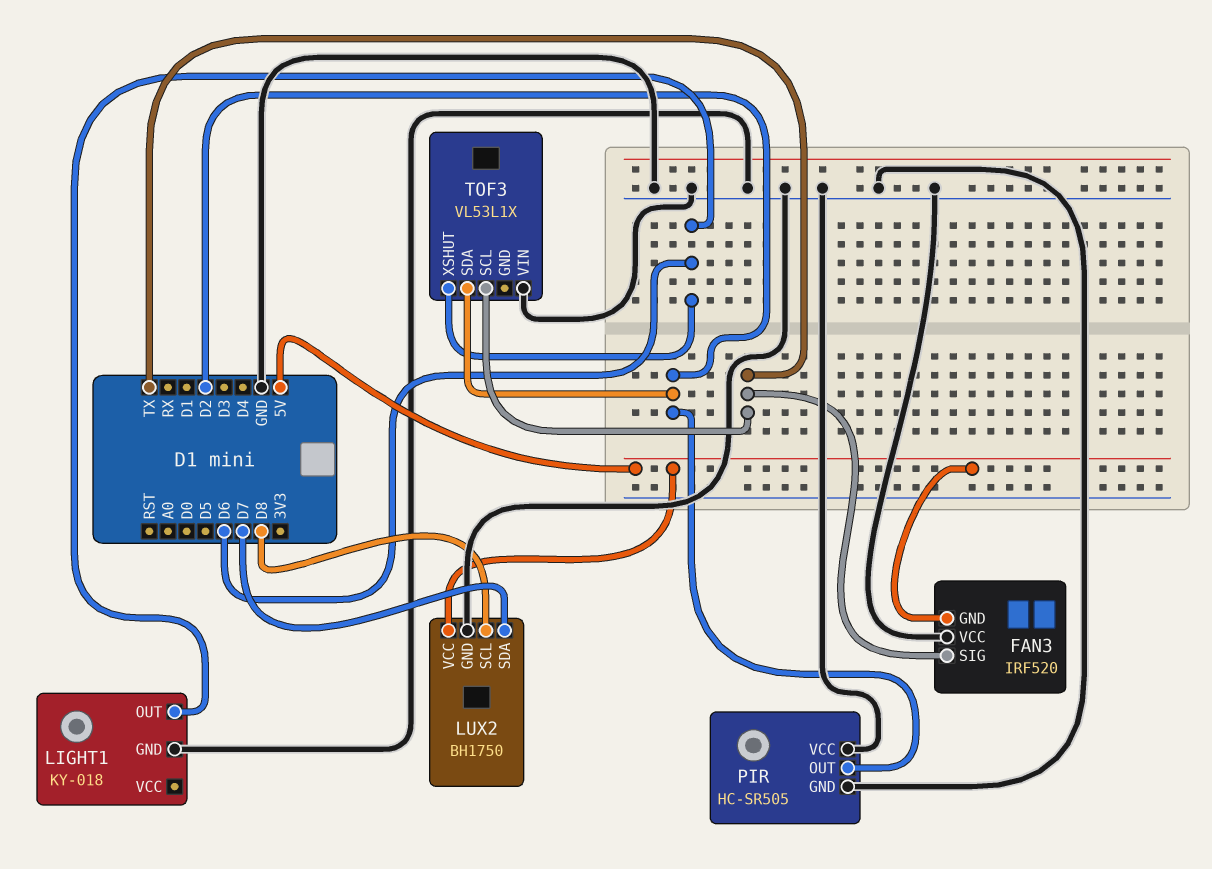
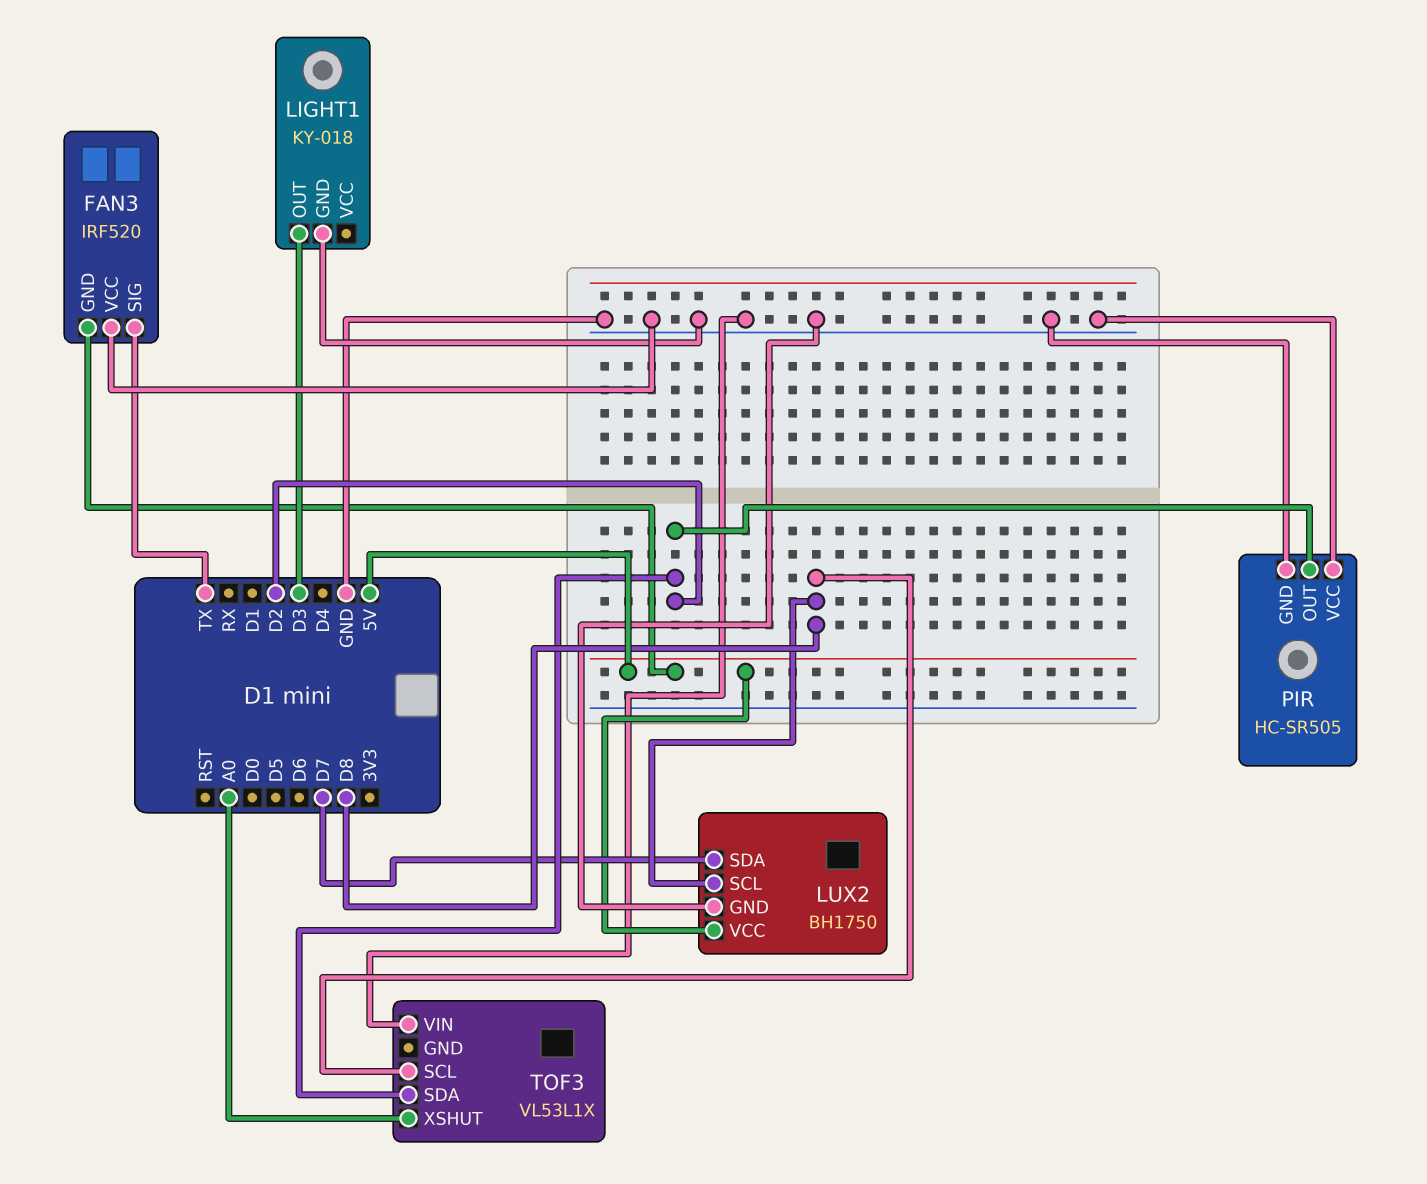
LIGHT1 pin OUT: D6 -> D3
TOF3 pin SCL: TX -> D8
TOF3 pin XSHUT: D6 -> A0

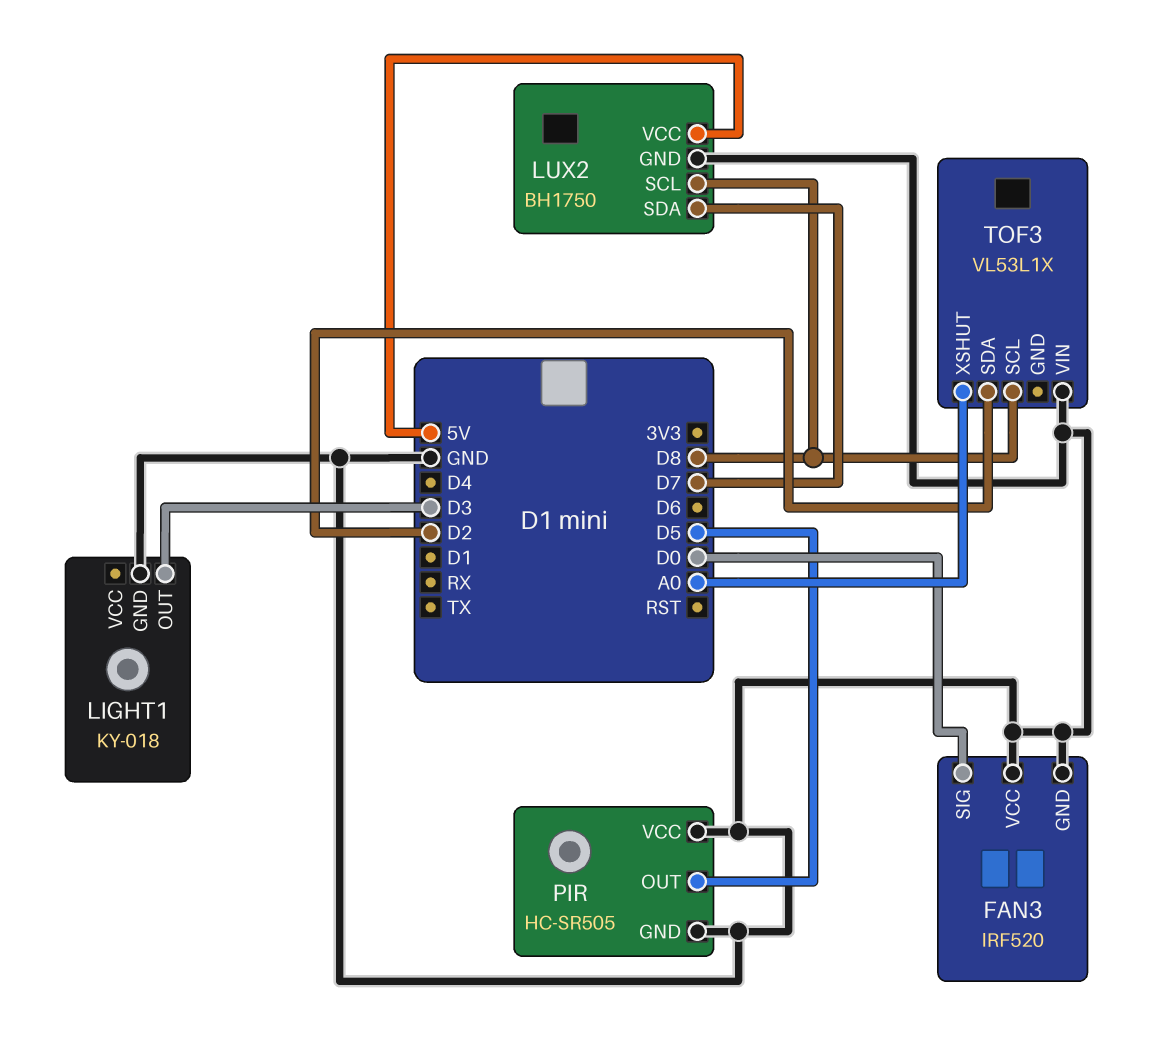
FAN3 pin GND: 5V -> GND
FAN3 pin SIG: TX -> D0
PIR pin OUT: D2 -> D5

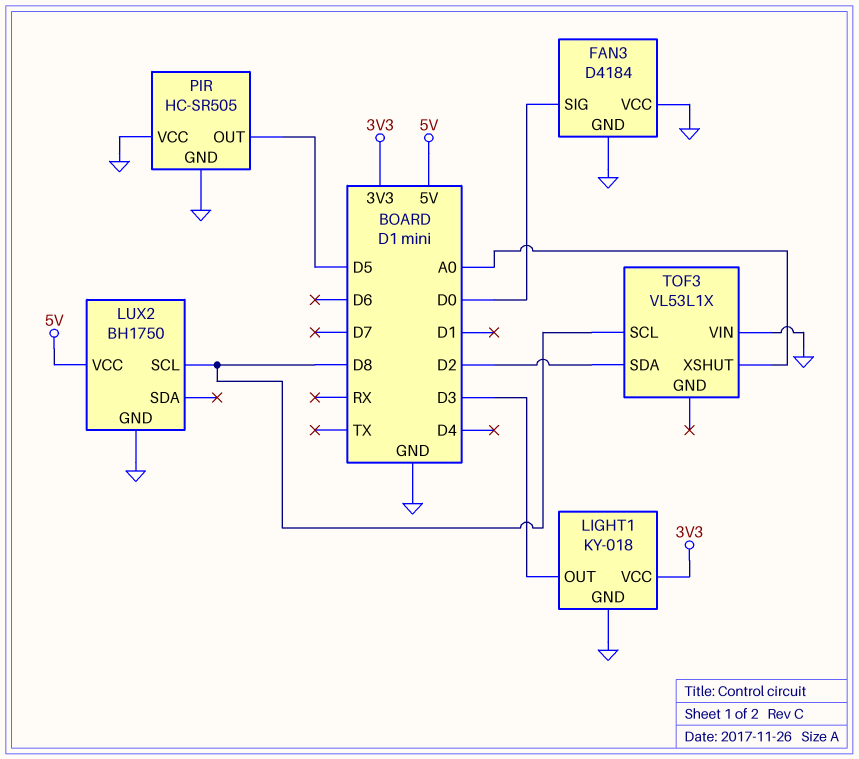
FAN3: IRF520 -> D4184
LIGHT1 pin VCC: none -> 3V3
LUX2 pin SDA: D7 -> none

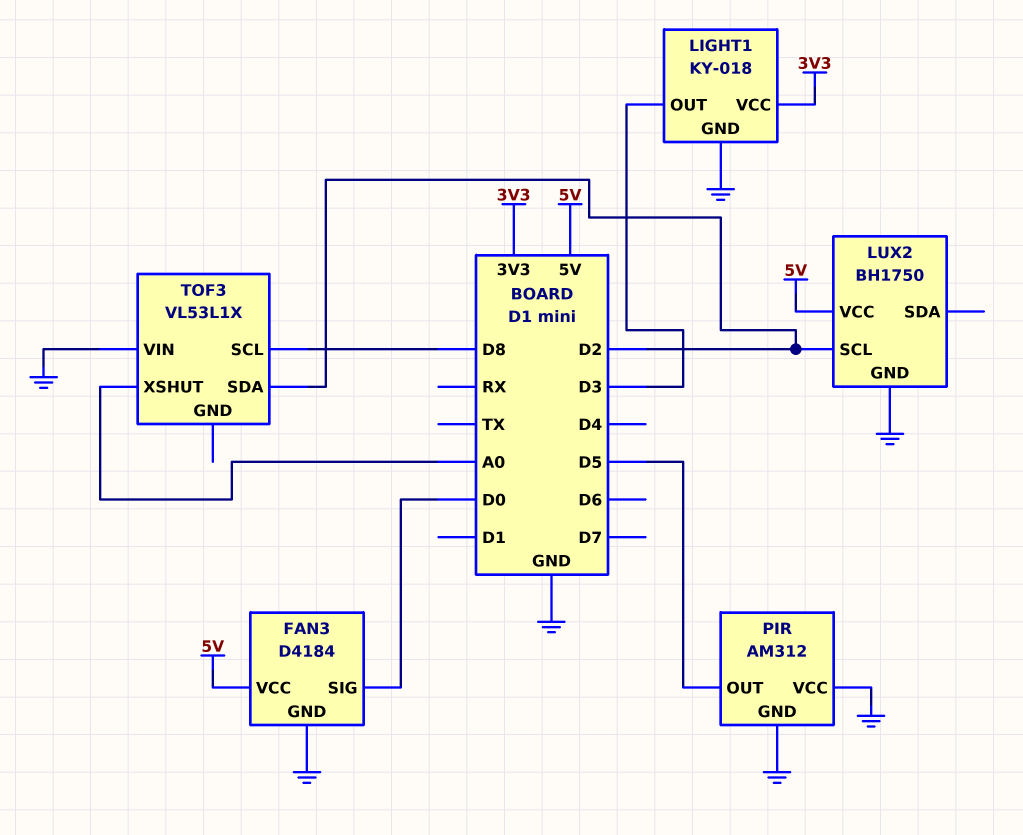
FAN3 pin VCC: GND -> 5V
LUX2 pin SCL: D8 -> D2
PIR: HC-SR505 -> AM312

